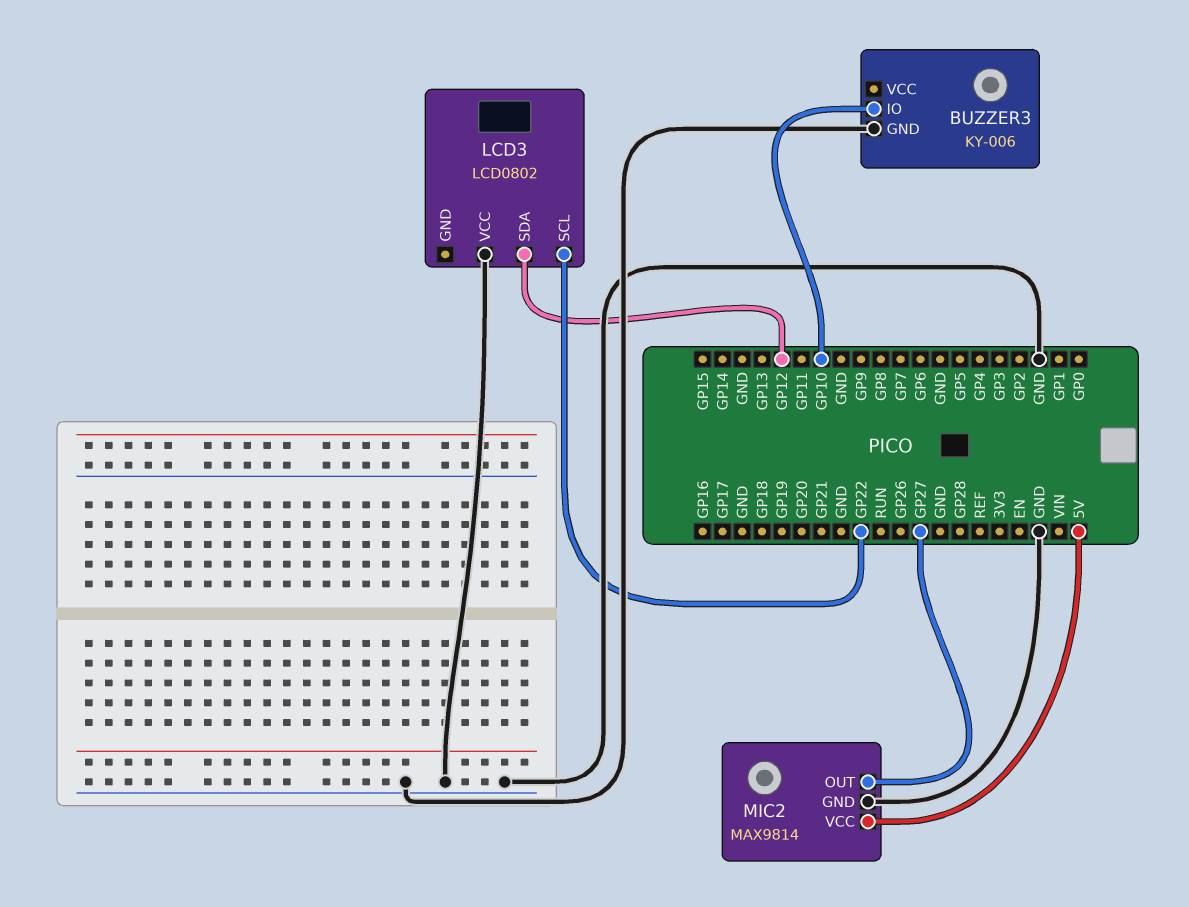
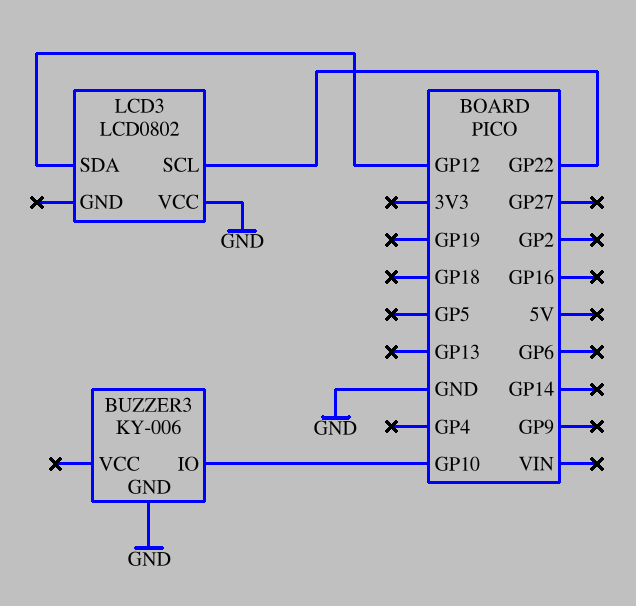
MIC2: MAX9814 -> none
MIC2 pin GND: GND -> none
MIC2 pin OUT: GP27 -> none
MIC2 pin VCC: 5V -> none

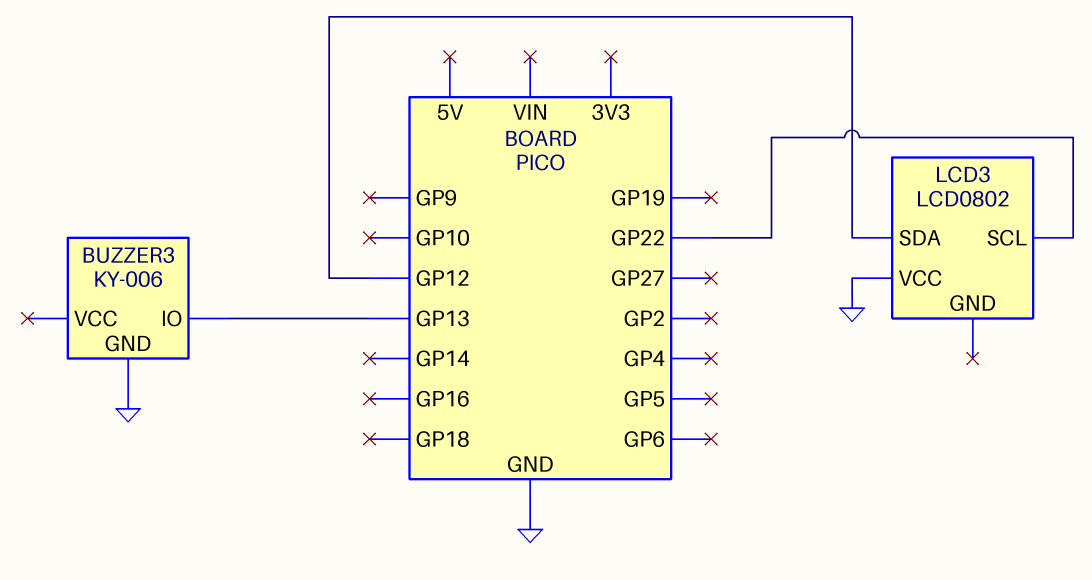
BUZZER3 pin IO: GP10 -> GP13

